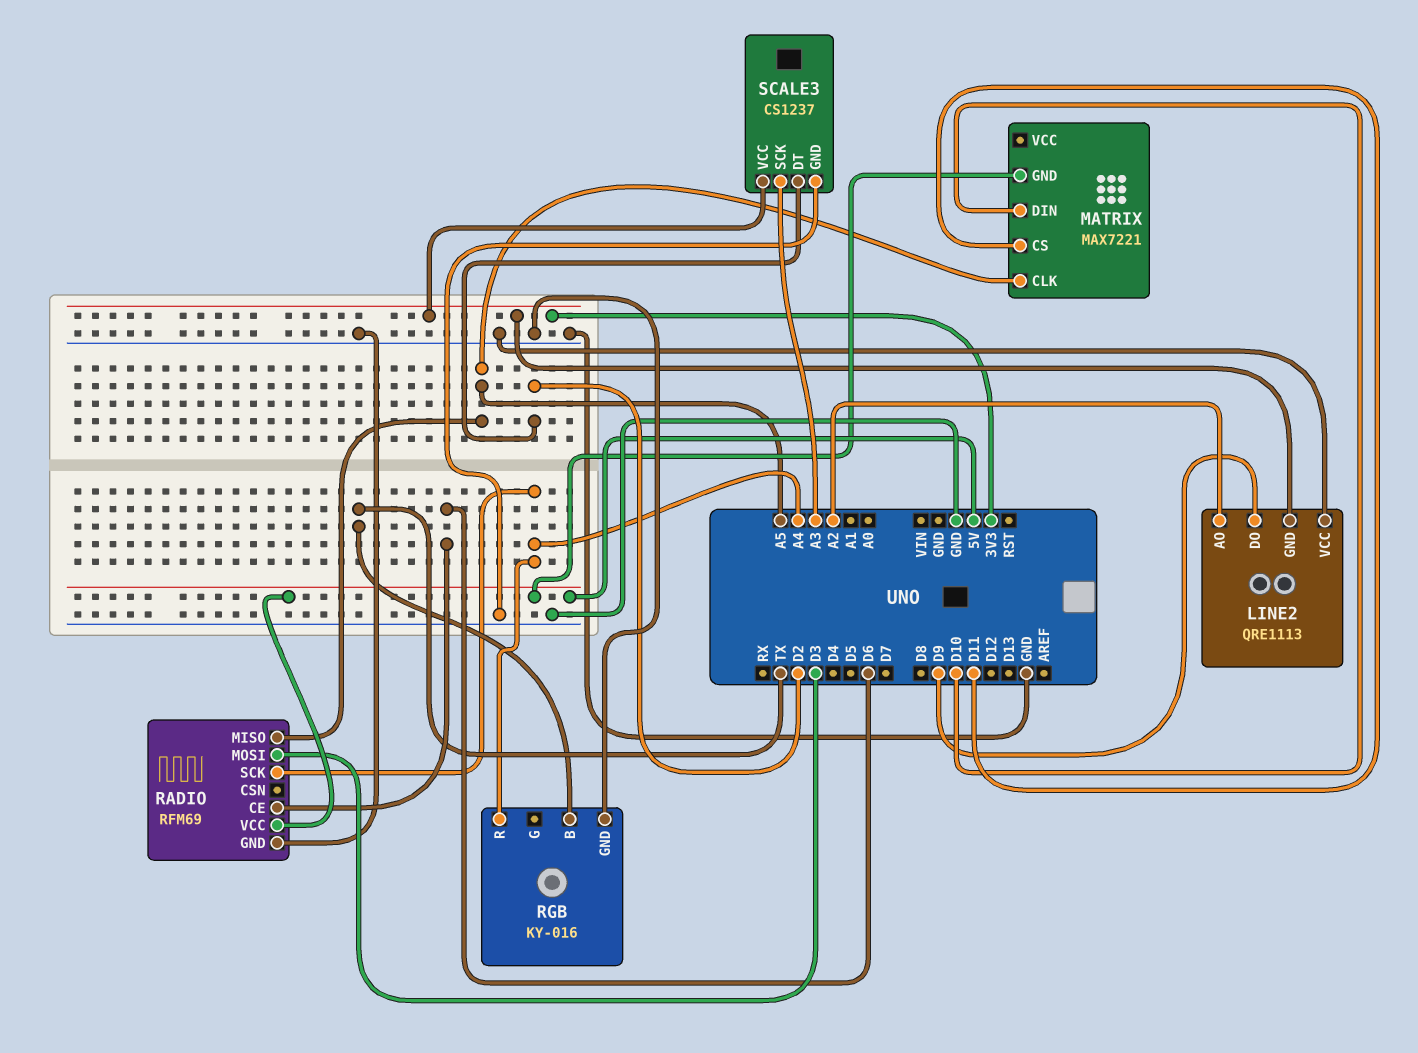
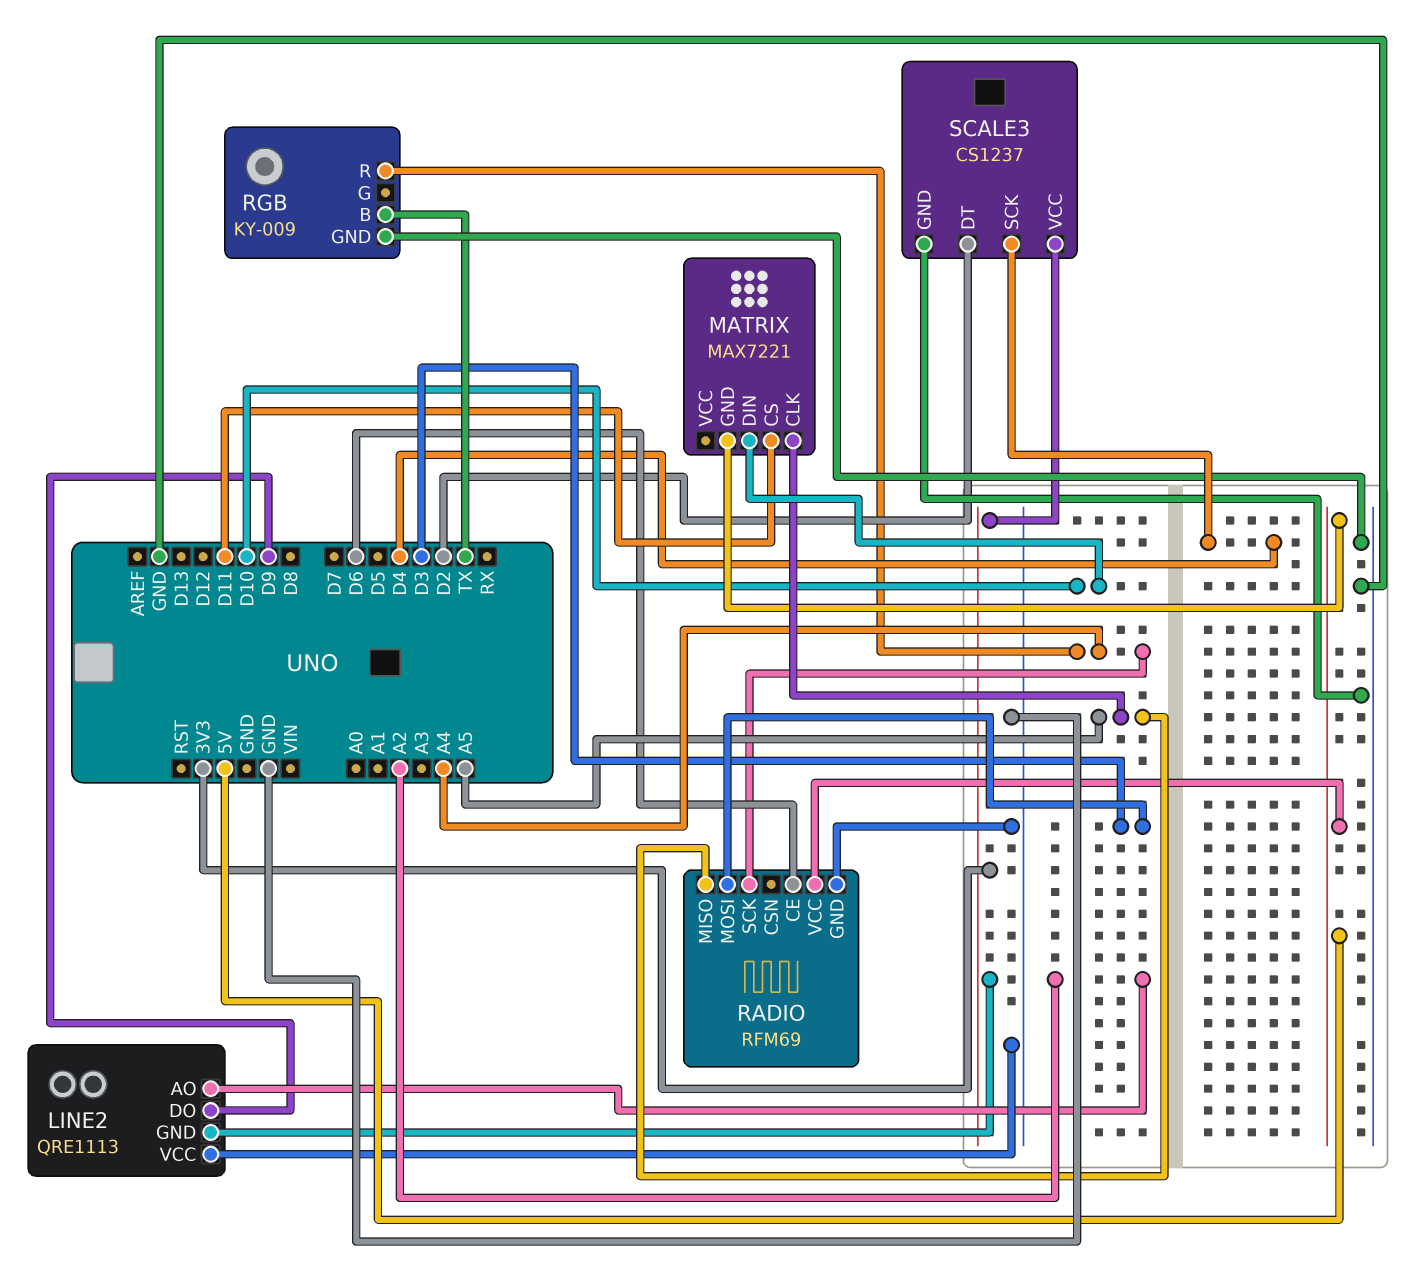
RGB: KY-016 -> KY-009
SCALE3 pin SCK: A3 -> D4

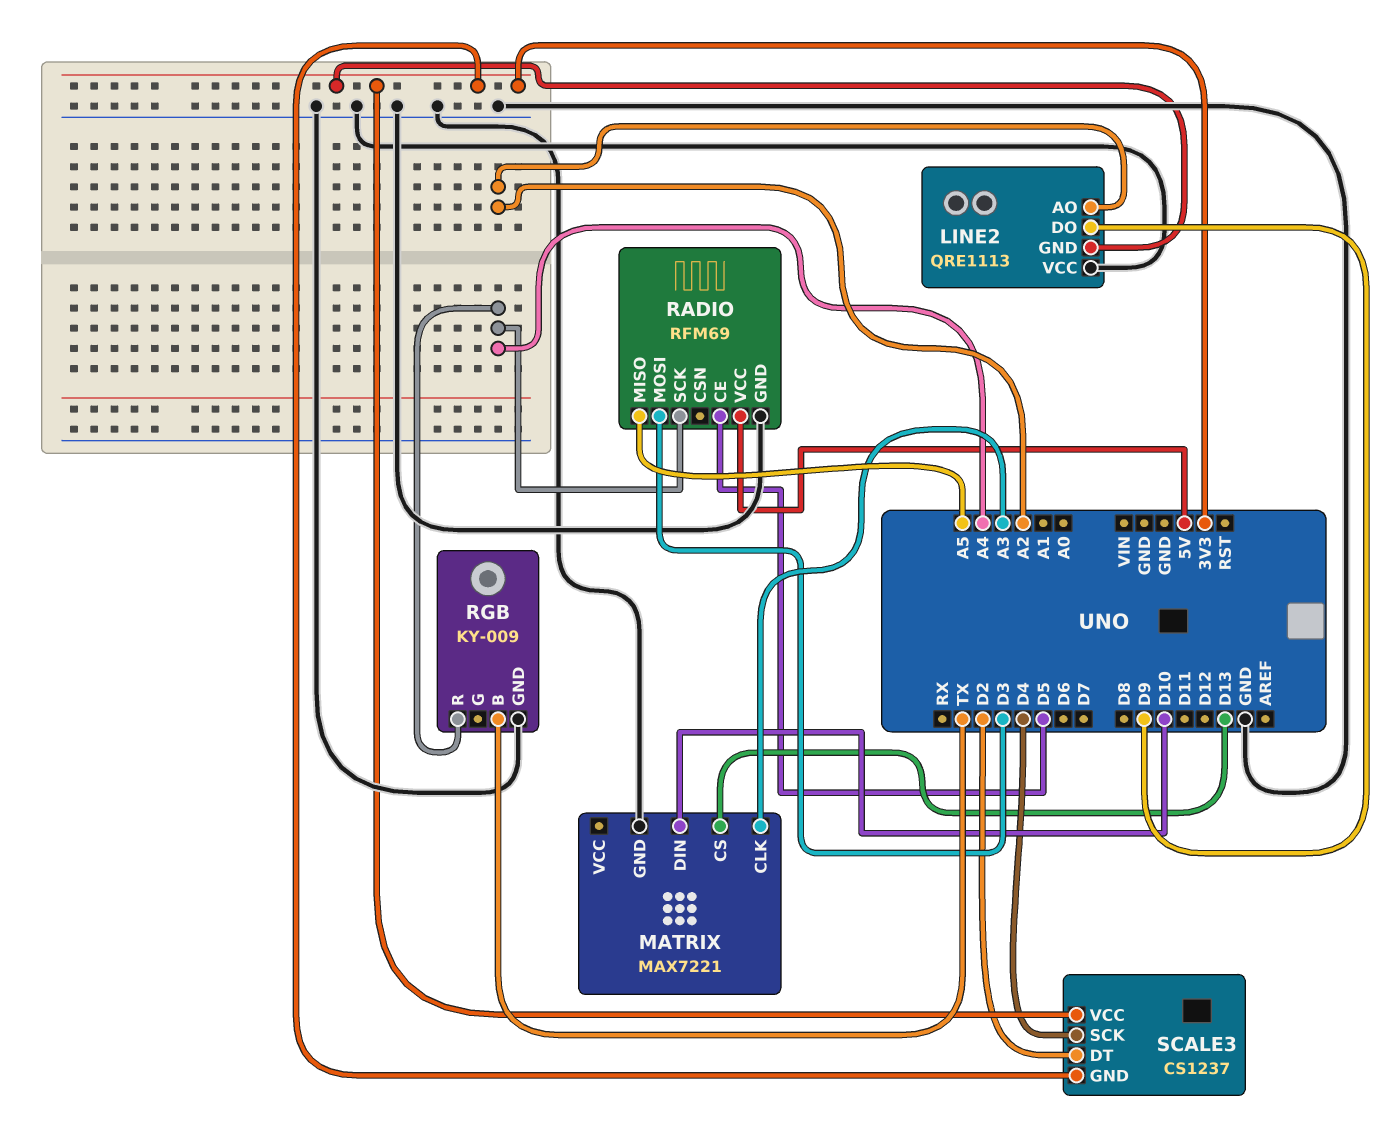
MATRIX pin CLK: A5 -> A3
MATRIX pin CS: D11 -> D13
MATRIX pin GND: 5V -> GND
RADIO pin CE: D6 -> D5
SCALE3 pin GND: GND -> 3V3

